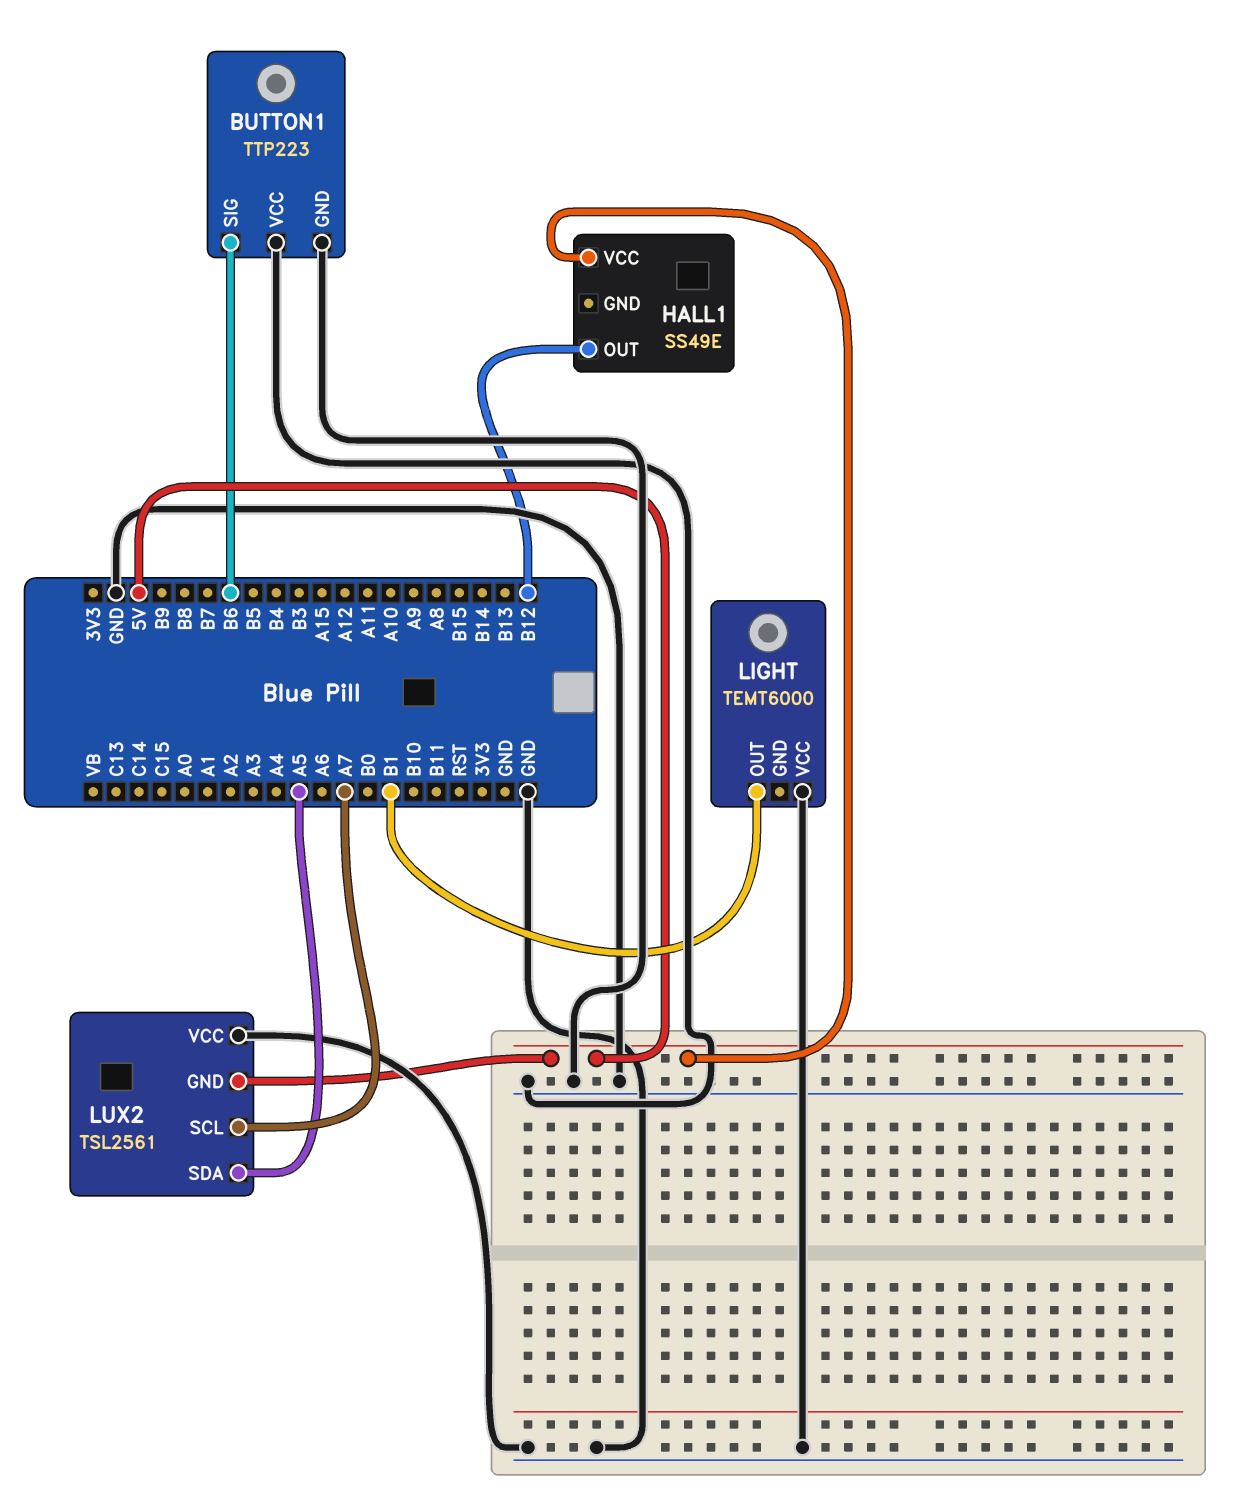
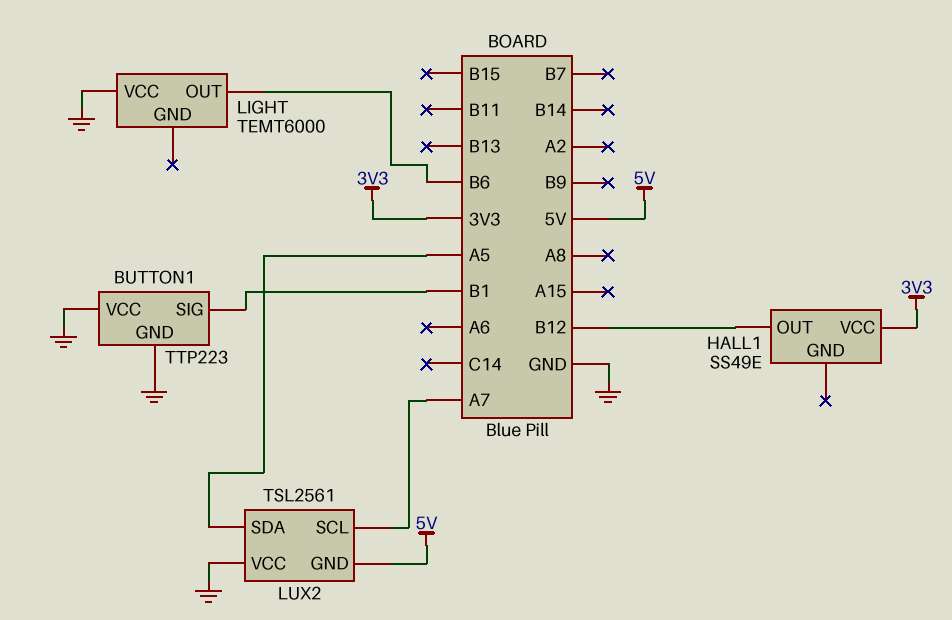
BUTTON1 pin SIG: B6 -> B1
HALL1 pin VCC: 5V -> 3V3
LIGHT pin OUT: B1 -> B6

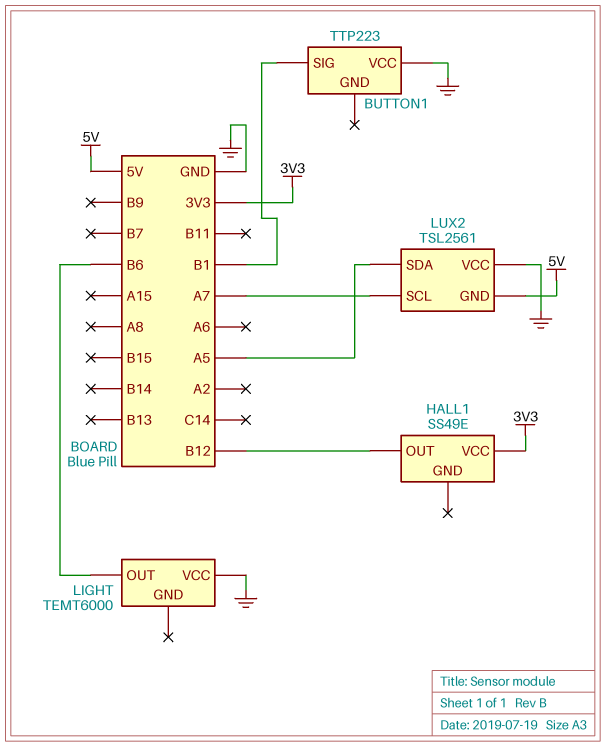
BUTTON1 pin GND: GND -> none

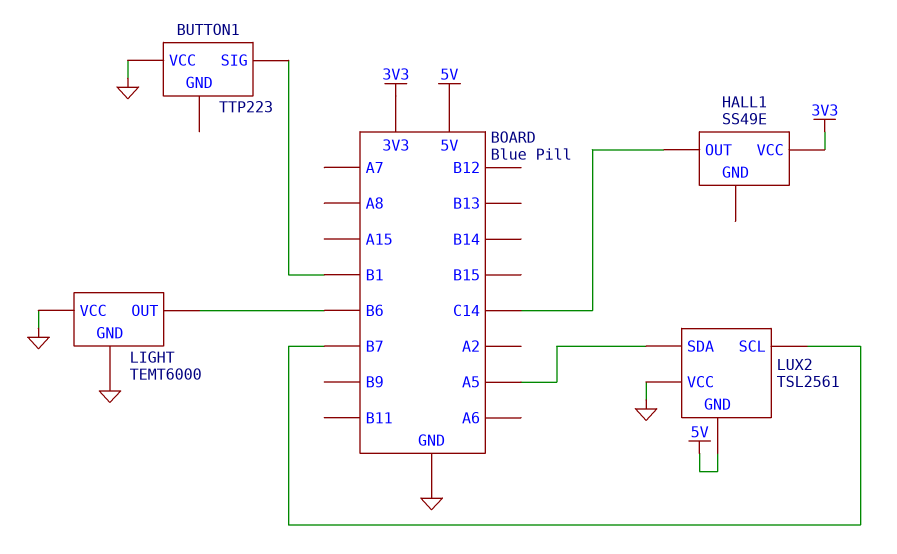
HALL1 pin OUT: B12 -> C14
LIGHT pin GND: none -> GND
LUX2 pin SCL: A7 -> B7

